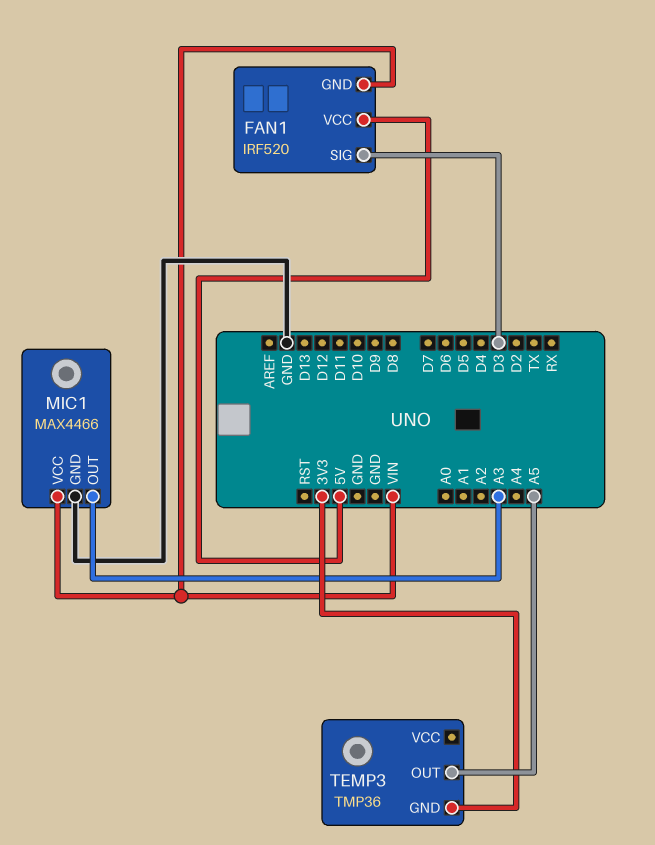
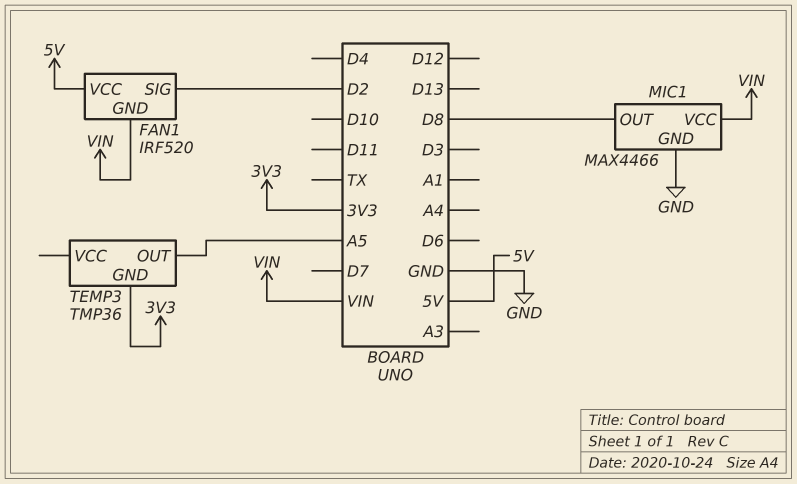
FAN1 pin SIG: D3 -> D2
MIC1 pin OUT: A3 -> D8

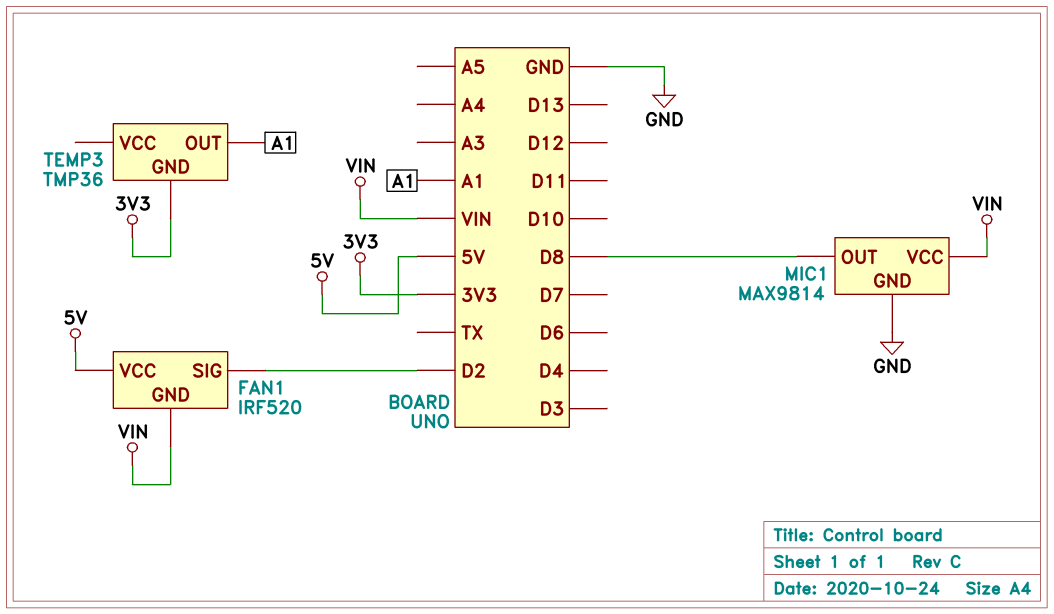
MIC1: MAX4466 -> MAX9814
TEMP3 pin OUT: A5 -> A1

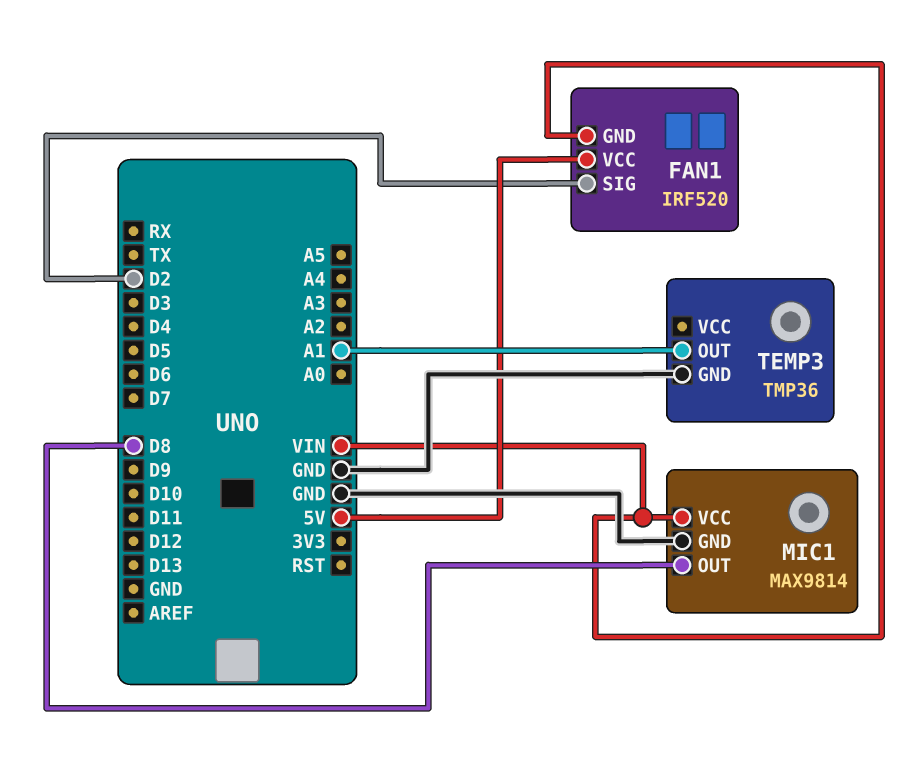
TEMP3 pin GND: 3V3 -> GND

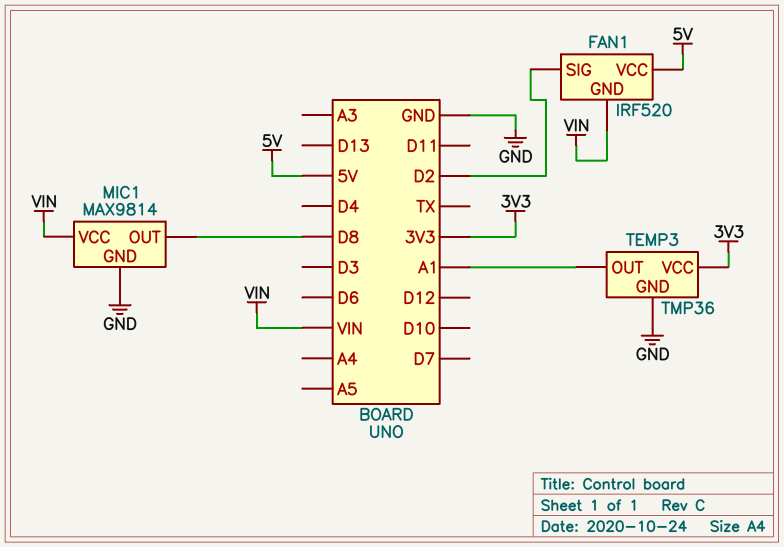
TEMP3 pin VCC: none -> 3V3

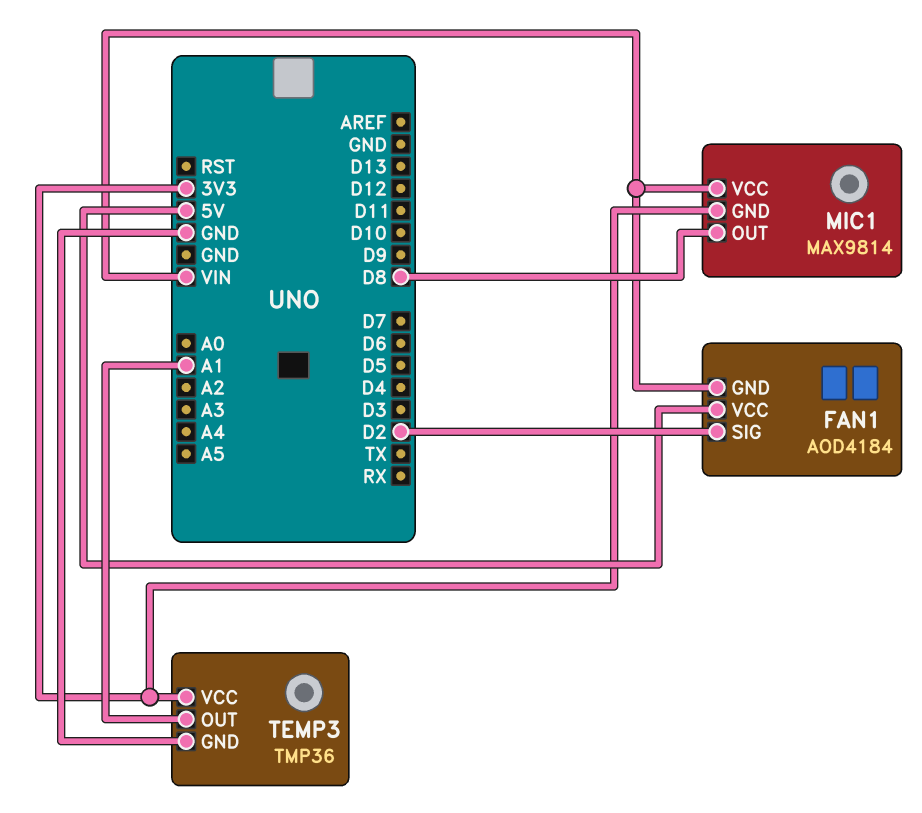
FAN1: IRF520 -> AOD4184
MIC1 pin GND: GND -> 3V3

